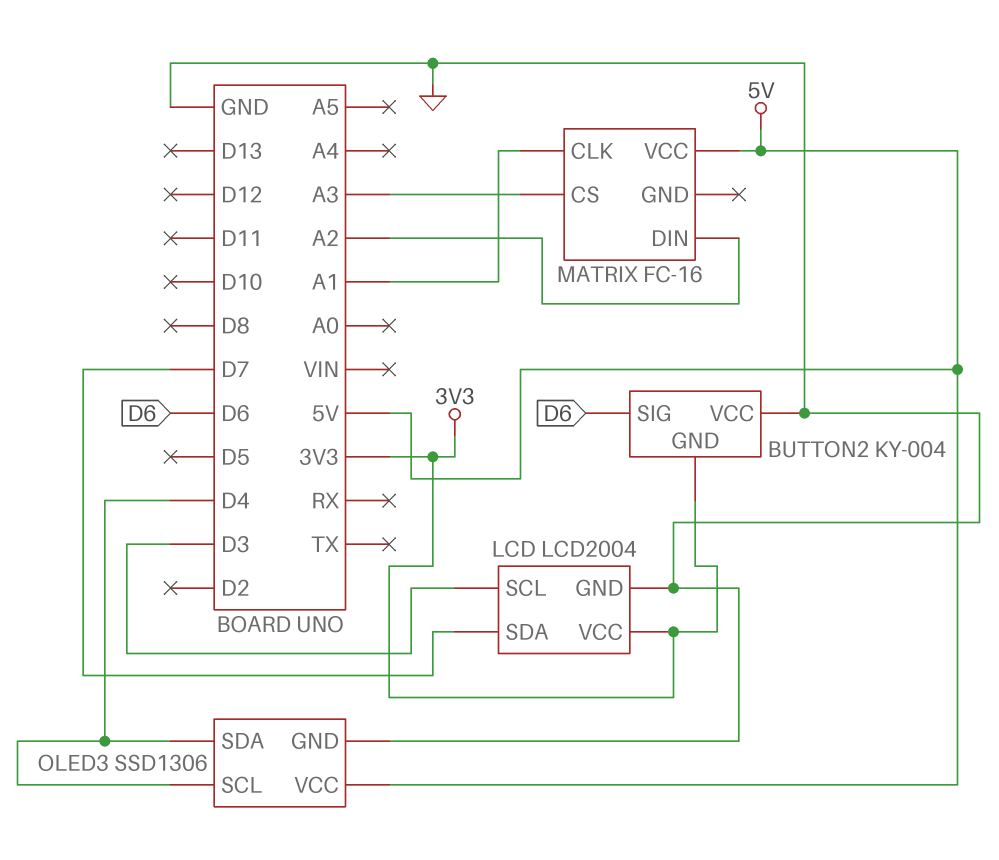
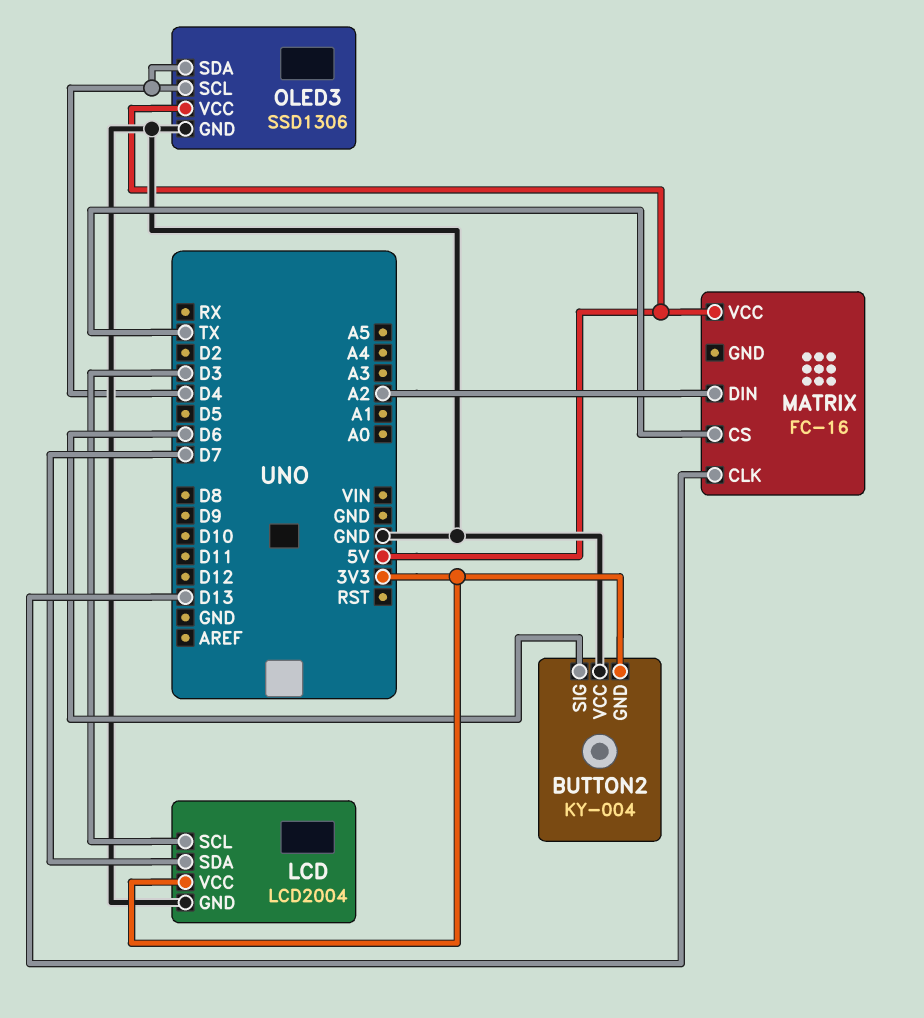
MATRIX pin CLK: A1 -> D13
MATRIX pin CS: A3 -> TX

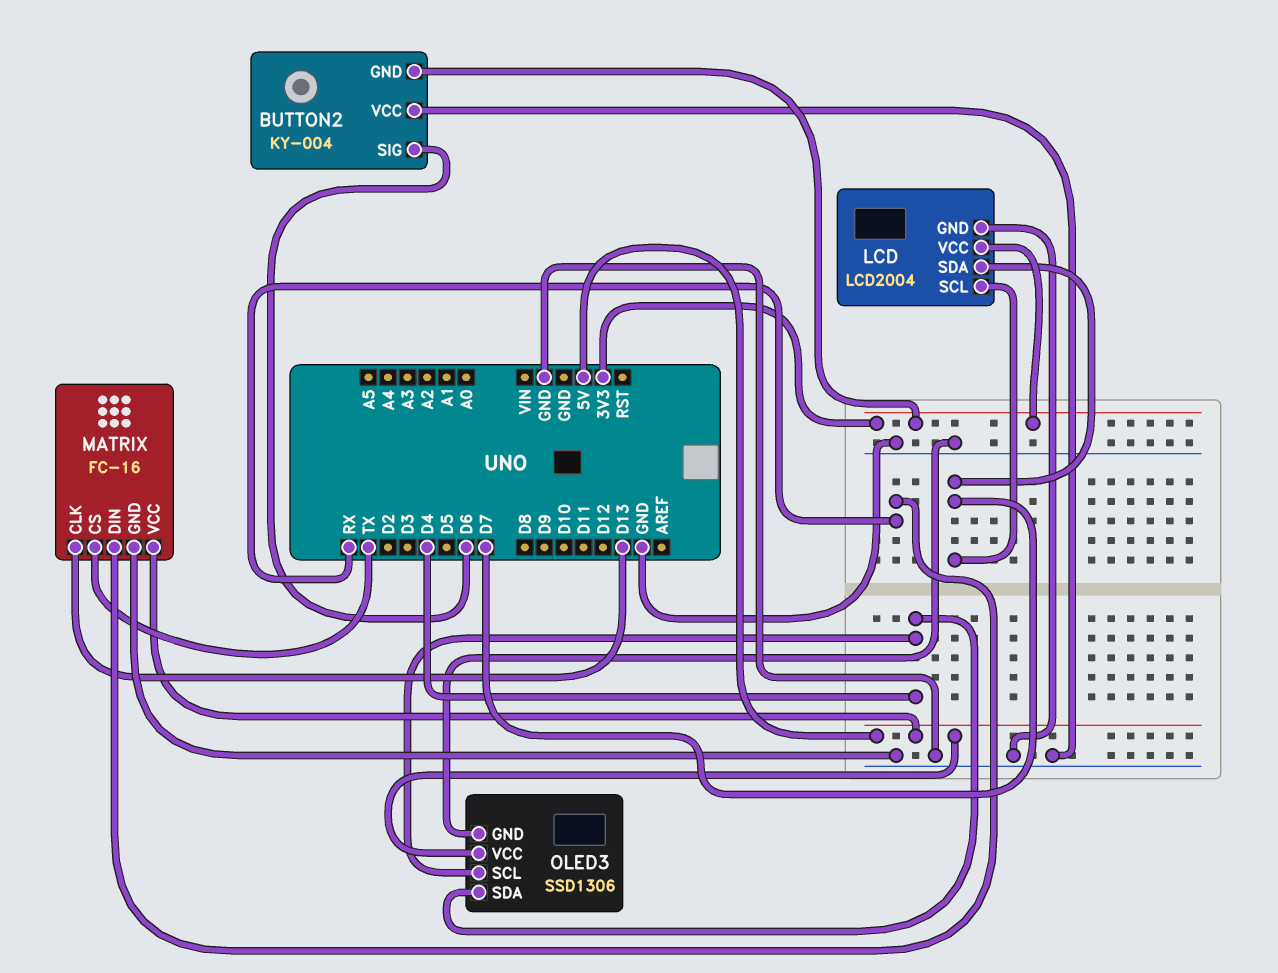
LCD pin SCL: D3 -> D7
MATRIX pin DIN: A2 -> RX
MATRIX pin GND: none -> GND

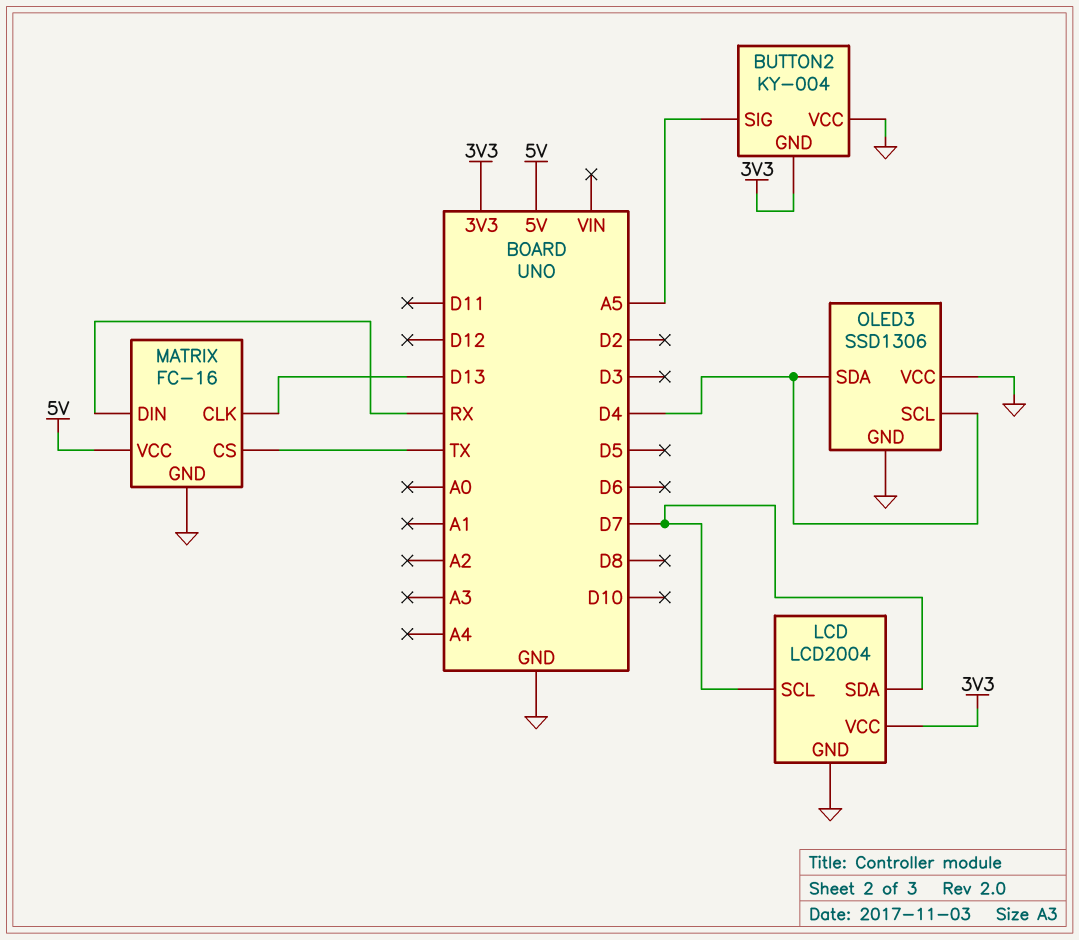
BUTTON2 pin SIG: D6 -> A5
OLED3 pin VCC: 5V -> GND

